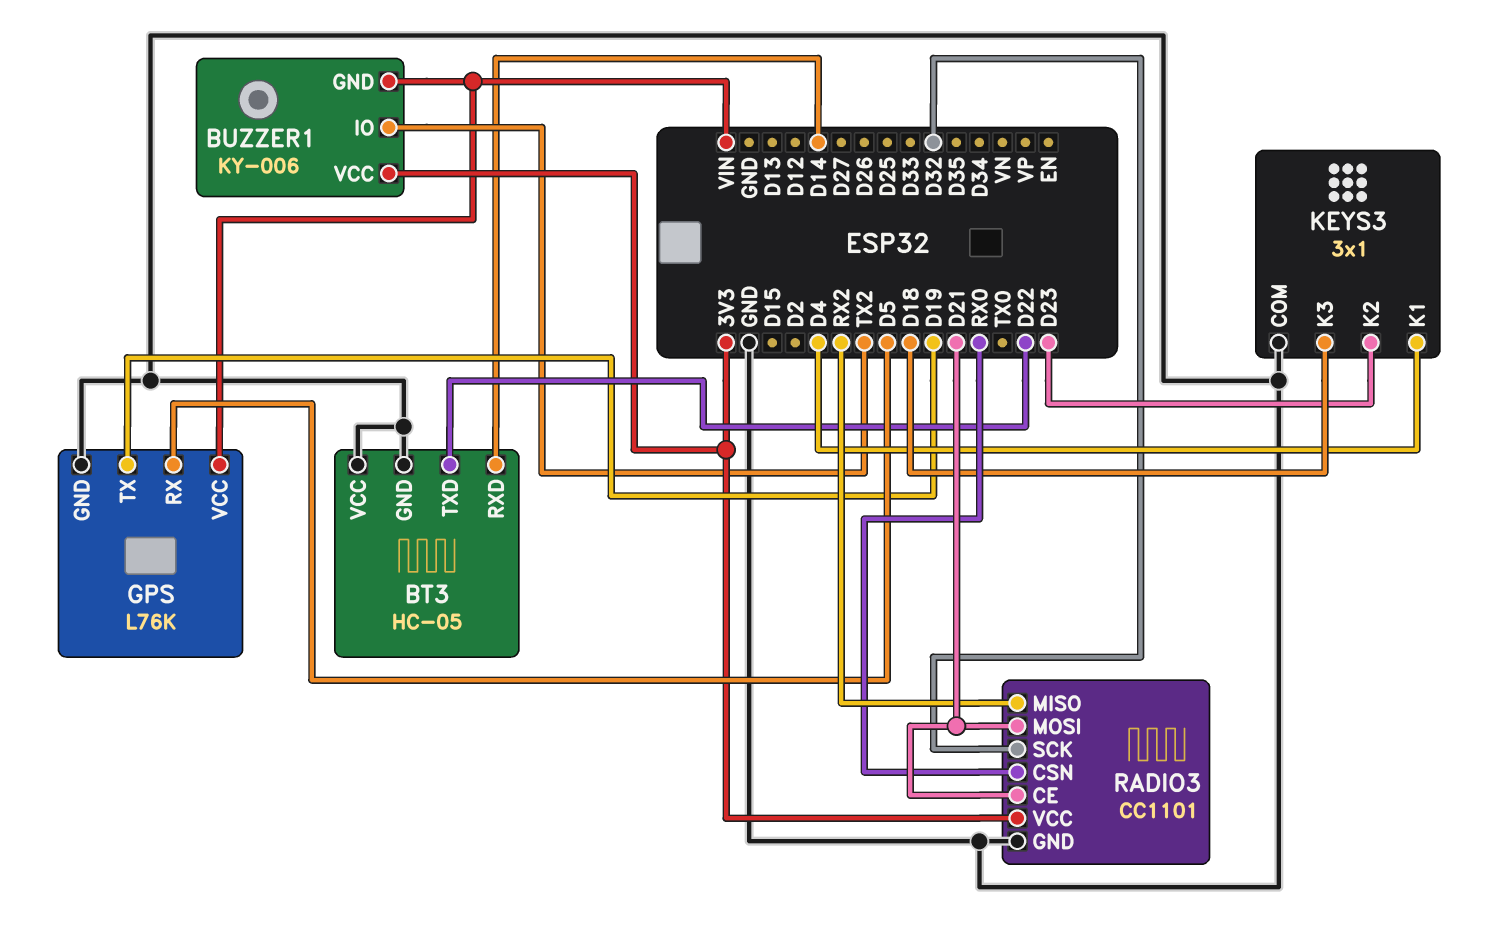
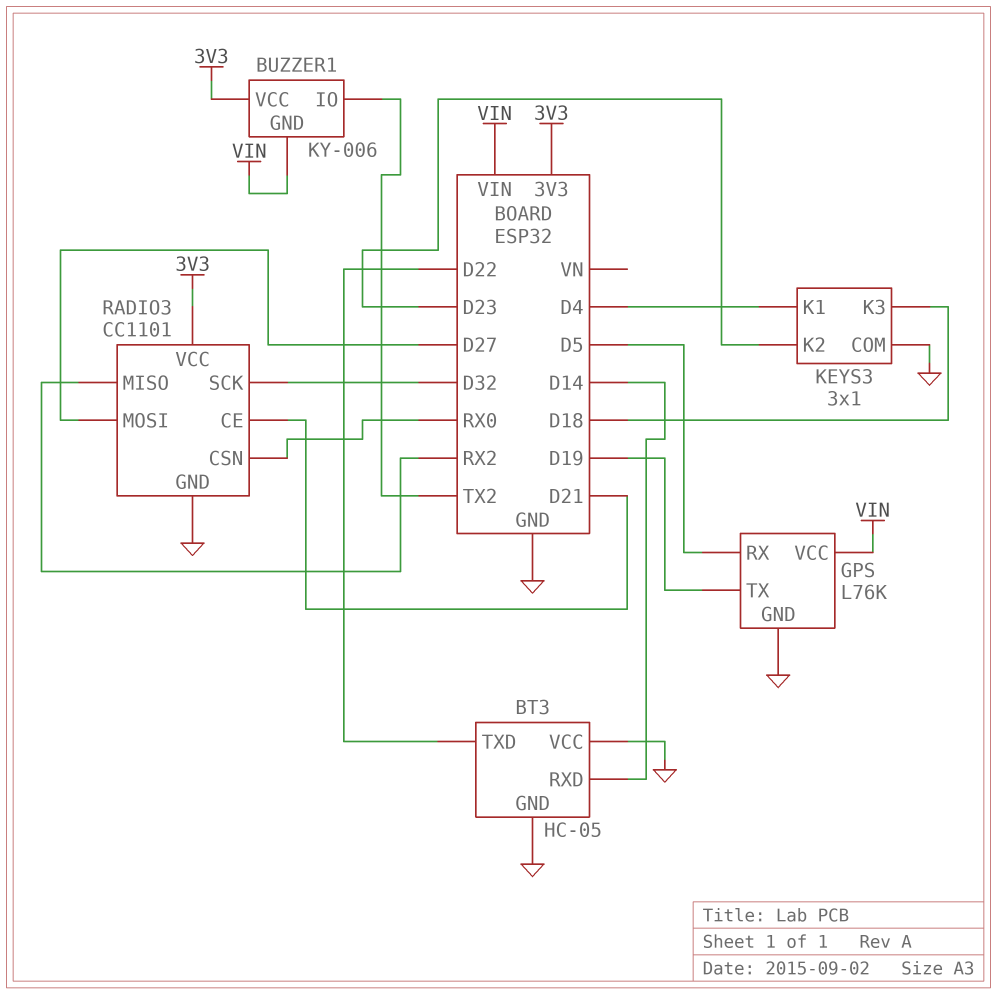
RADIO3 pin MOSI: D21 -> D27

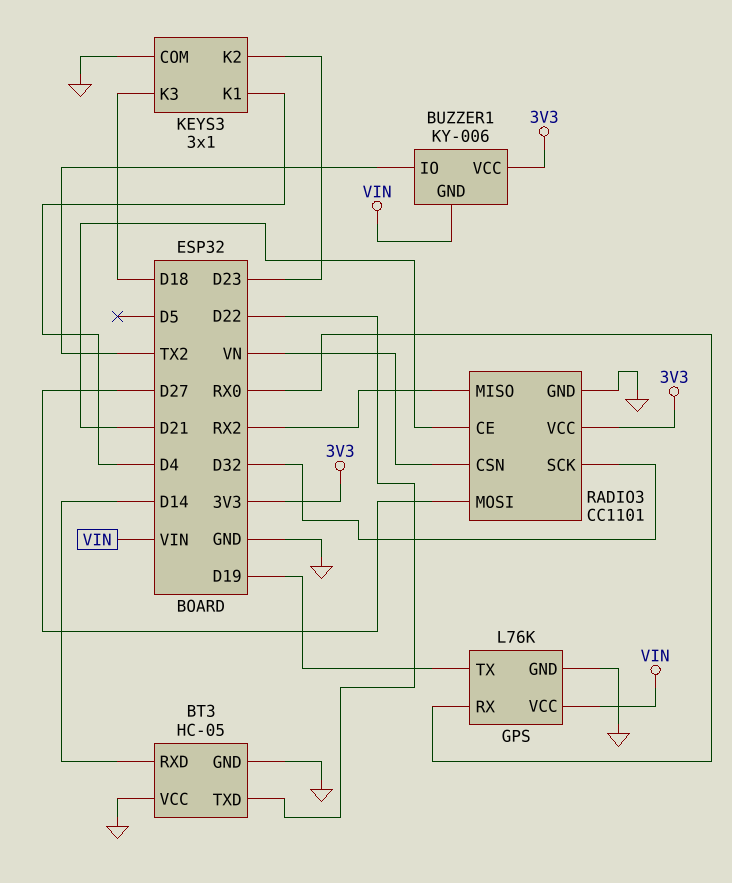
GPS pin RX: D5 -> RX0
RADIO3 pin CSN: RX0 -> VN

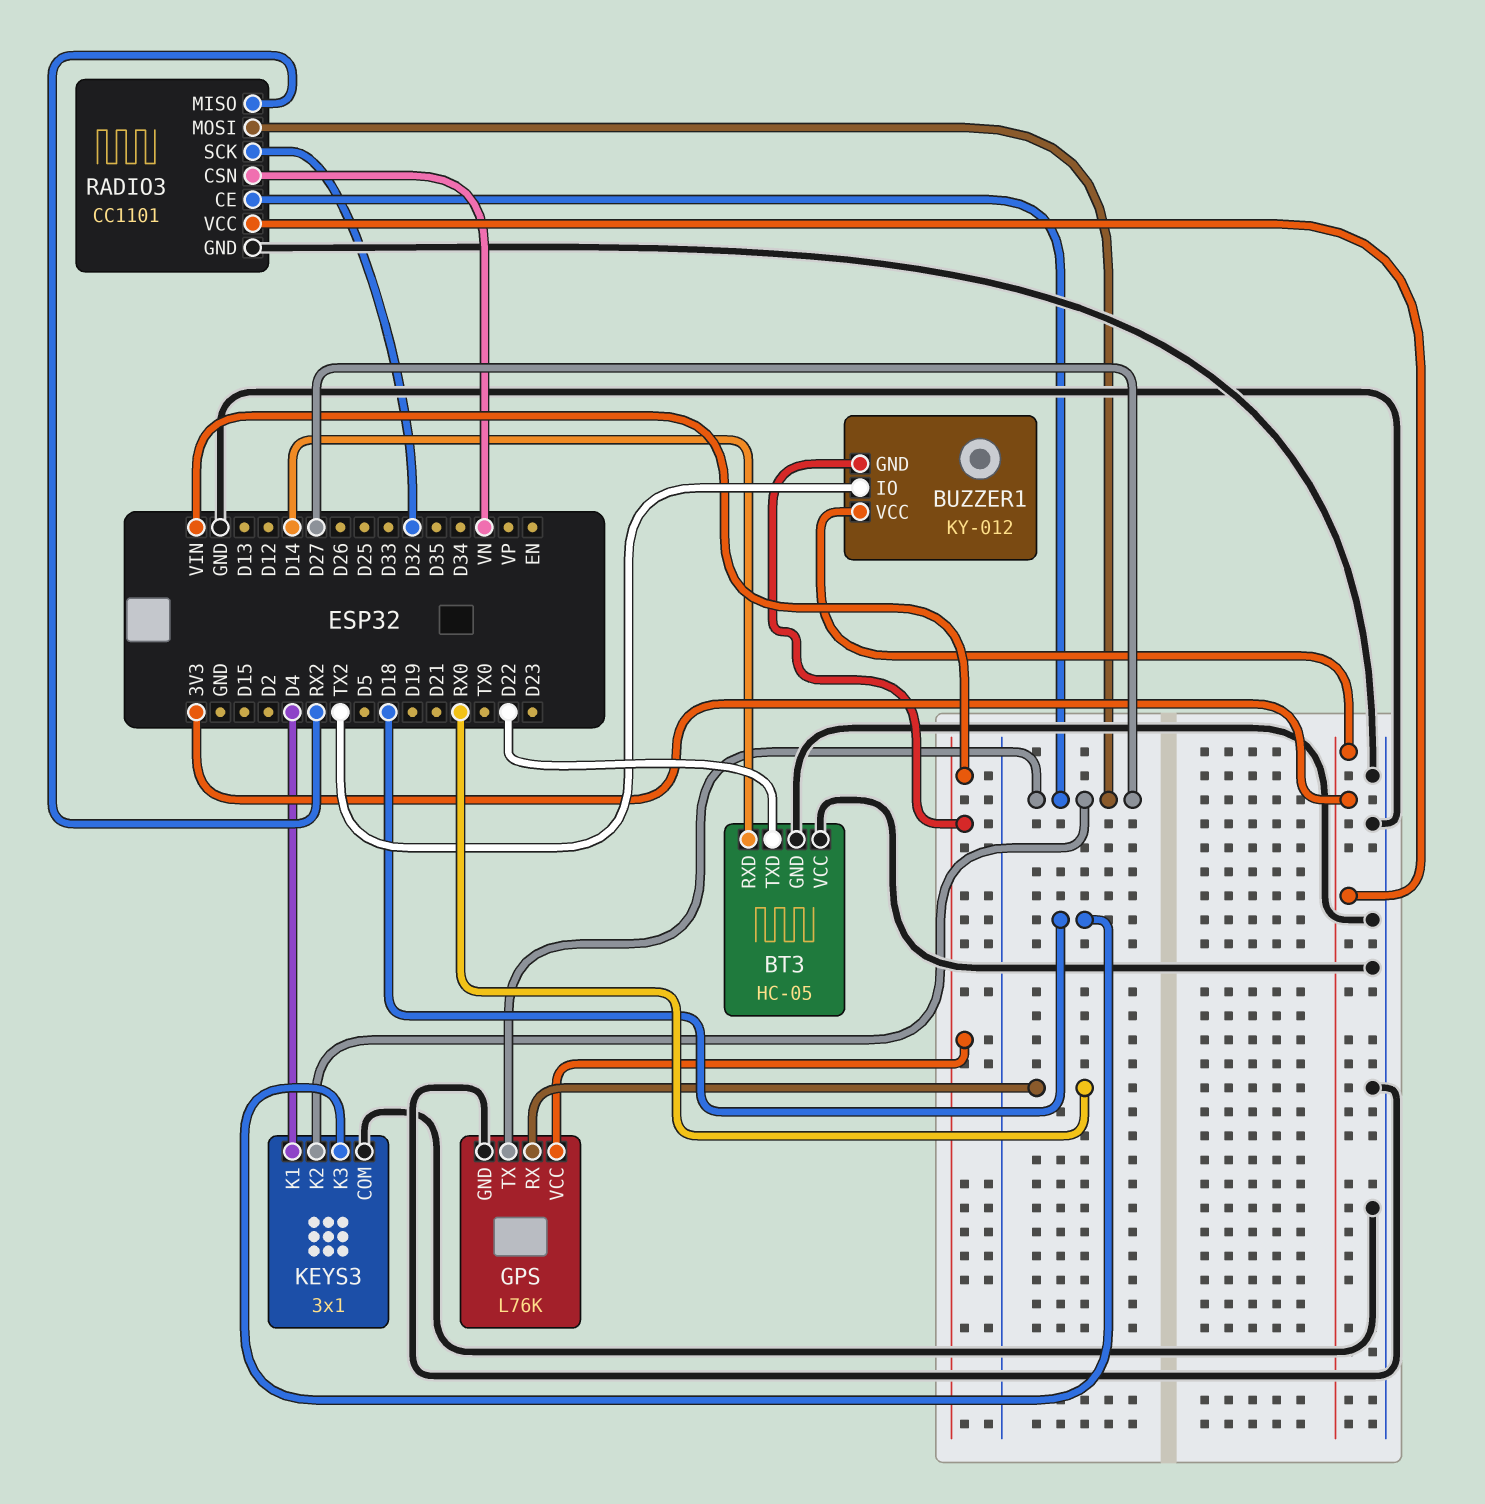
BUZZER1: KY-006 -> KY-012
GPS pin TX: D19 -> D27
KEYS3 pin K2: D23 -> D27
RADIO3 pin CE: D21 -> D27

